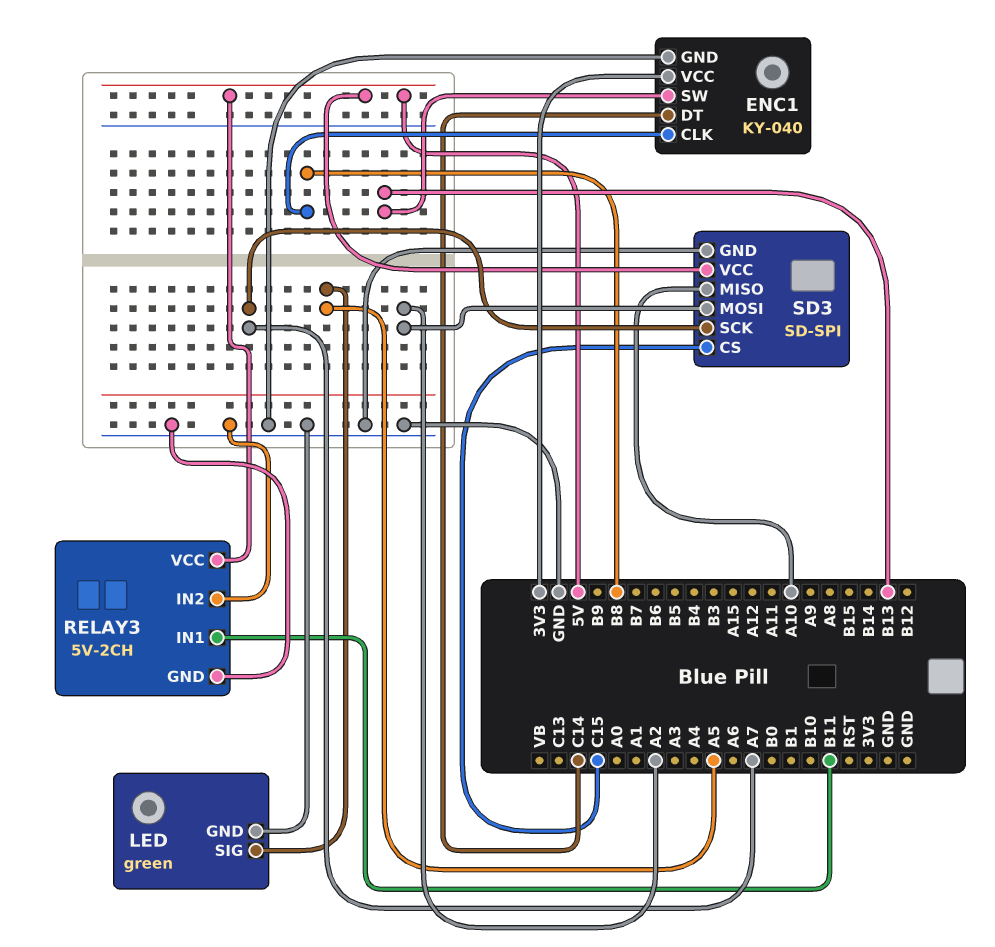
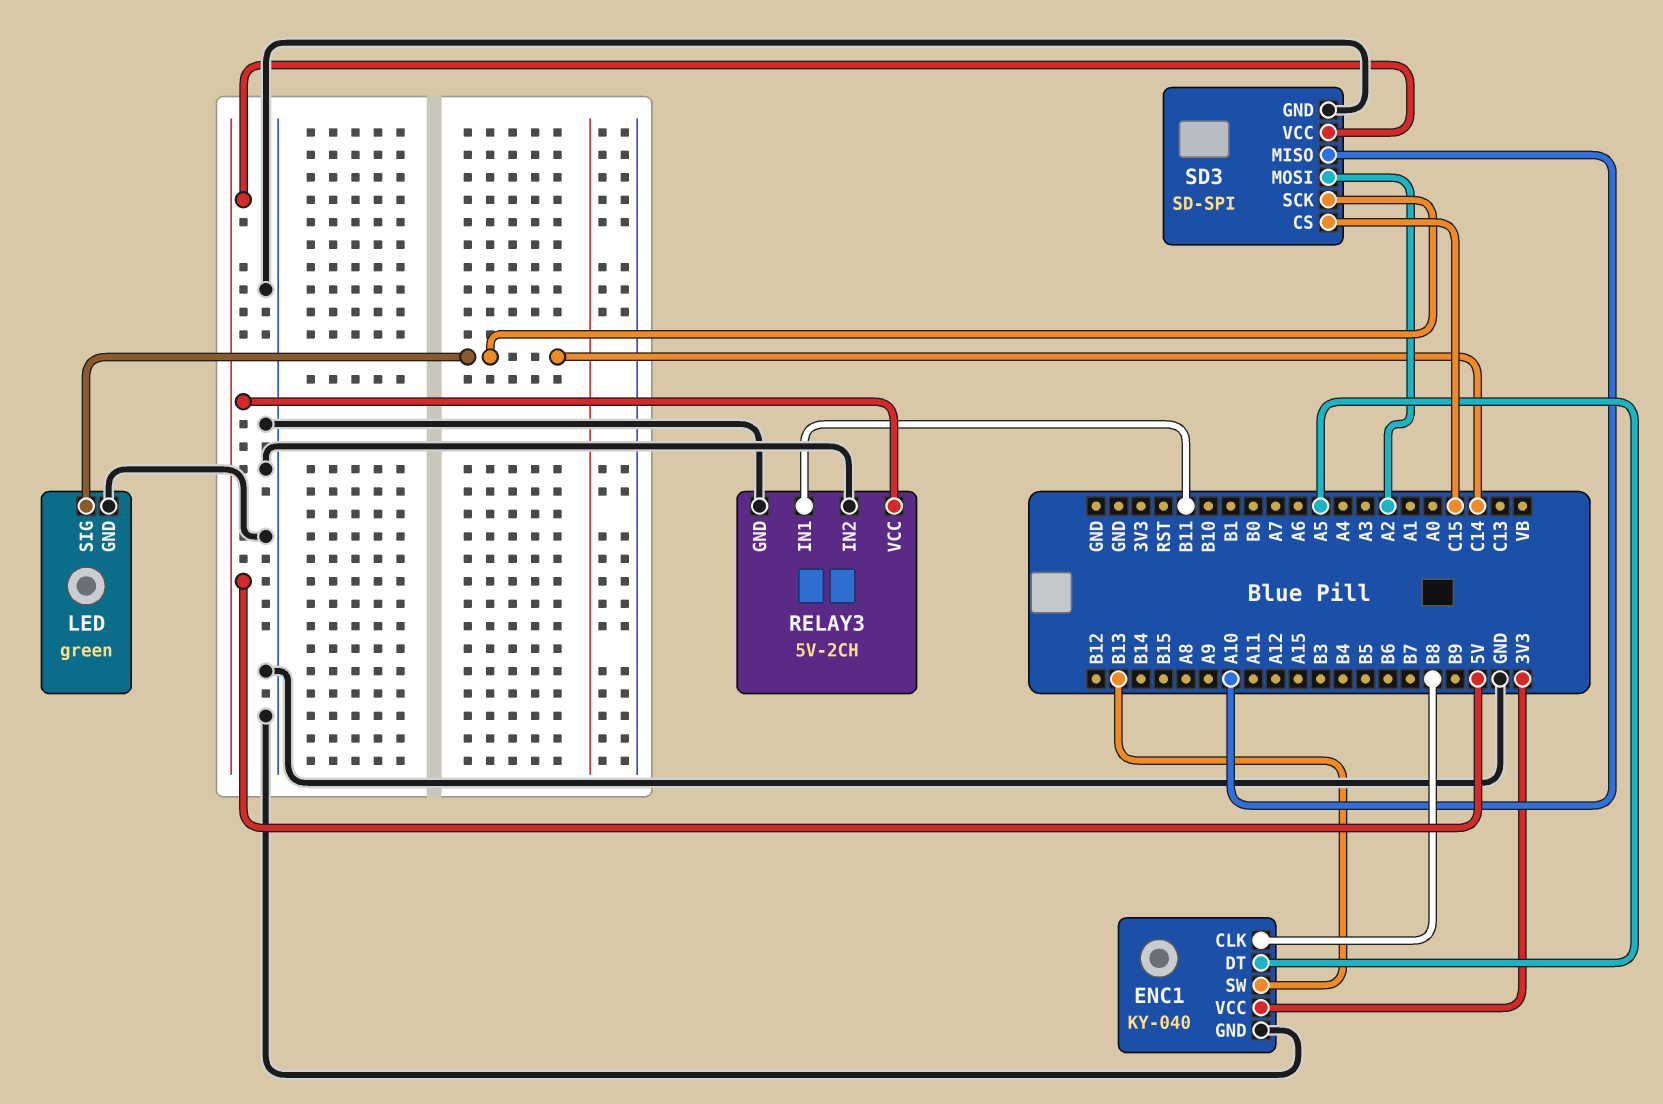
ENC1 pin DT: C14 -> A5
LED pin SIG: A5 -> C14
SD3 pin SCK: A7 -> C14

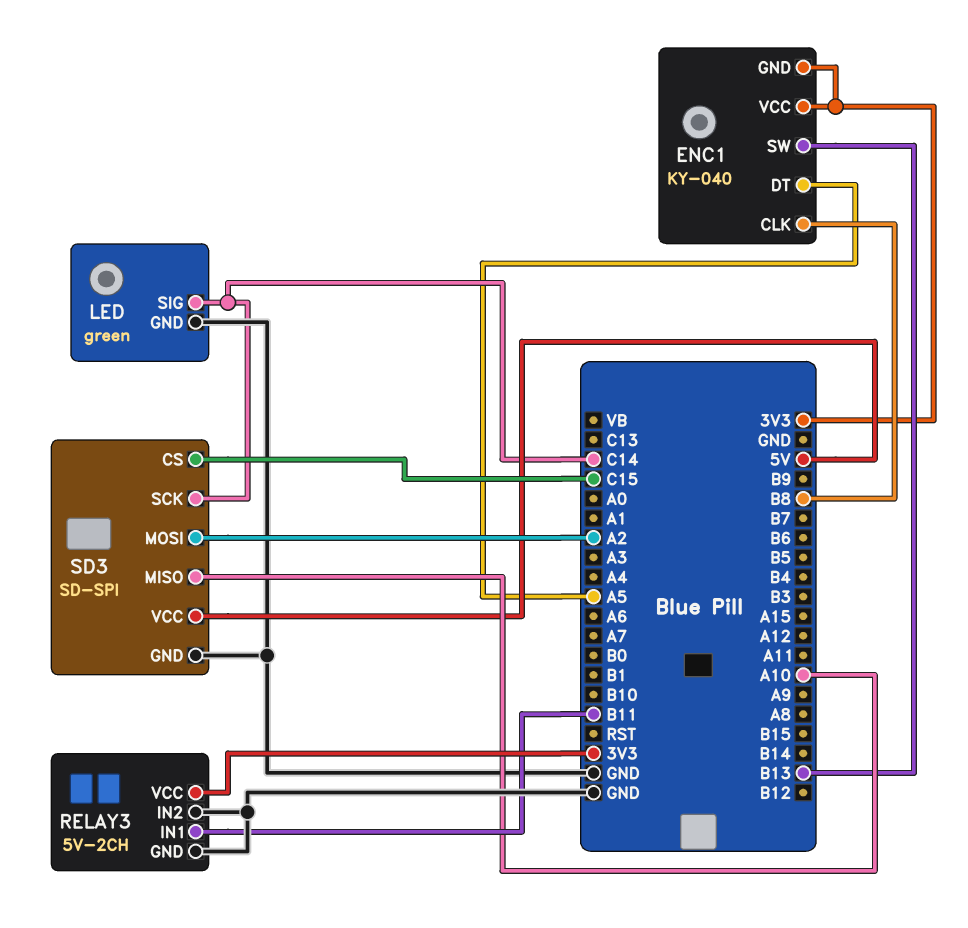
ENC1 pin GND: GND -> 3V3
RELAY3 pin VCC: 5V -> 3V3

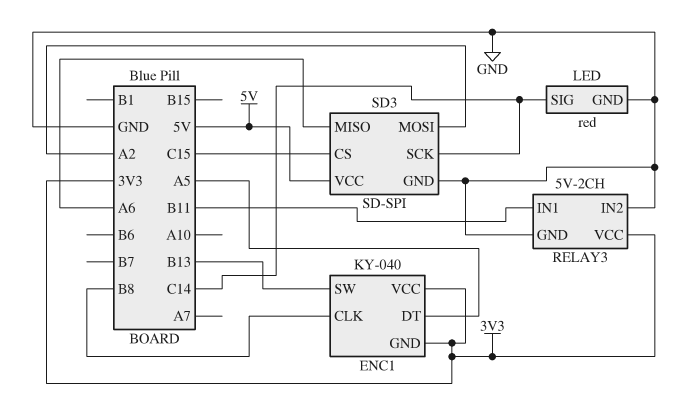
LED: green -> red
SD3 pin MISO: A10 -> A6

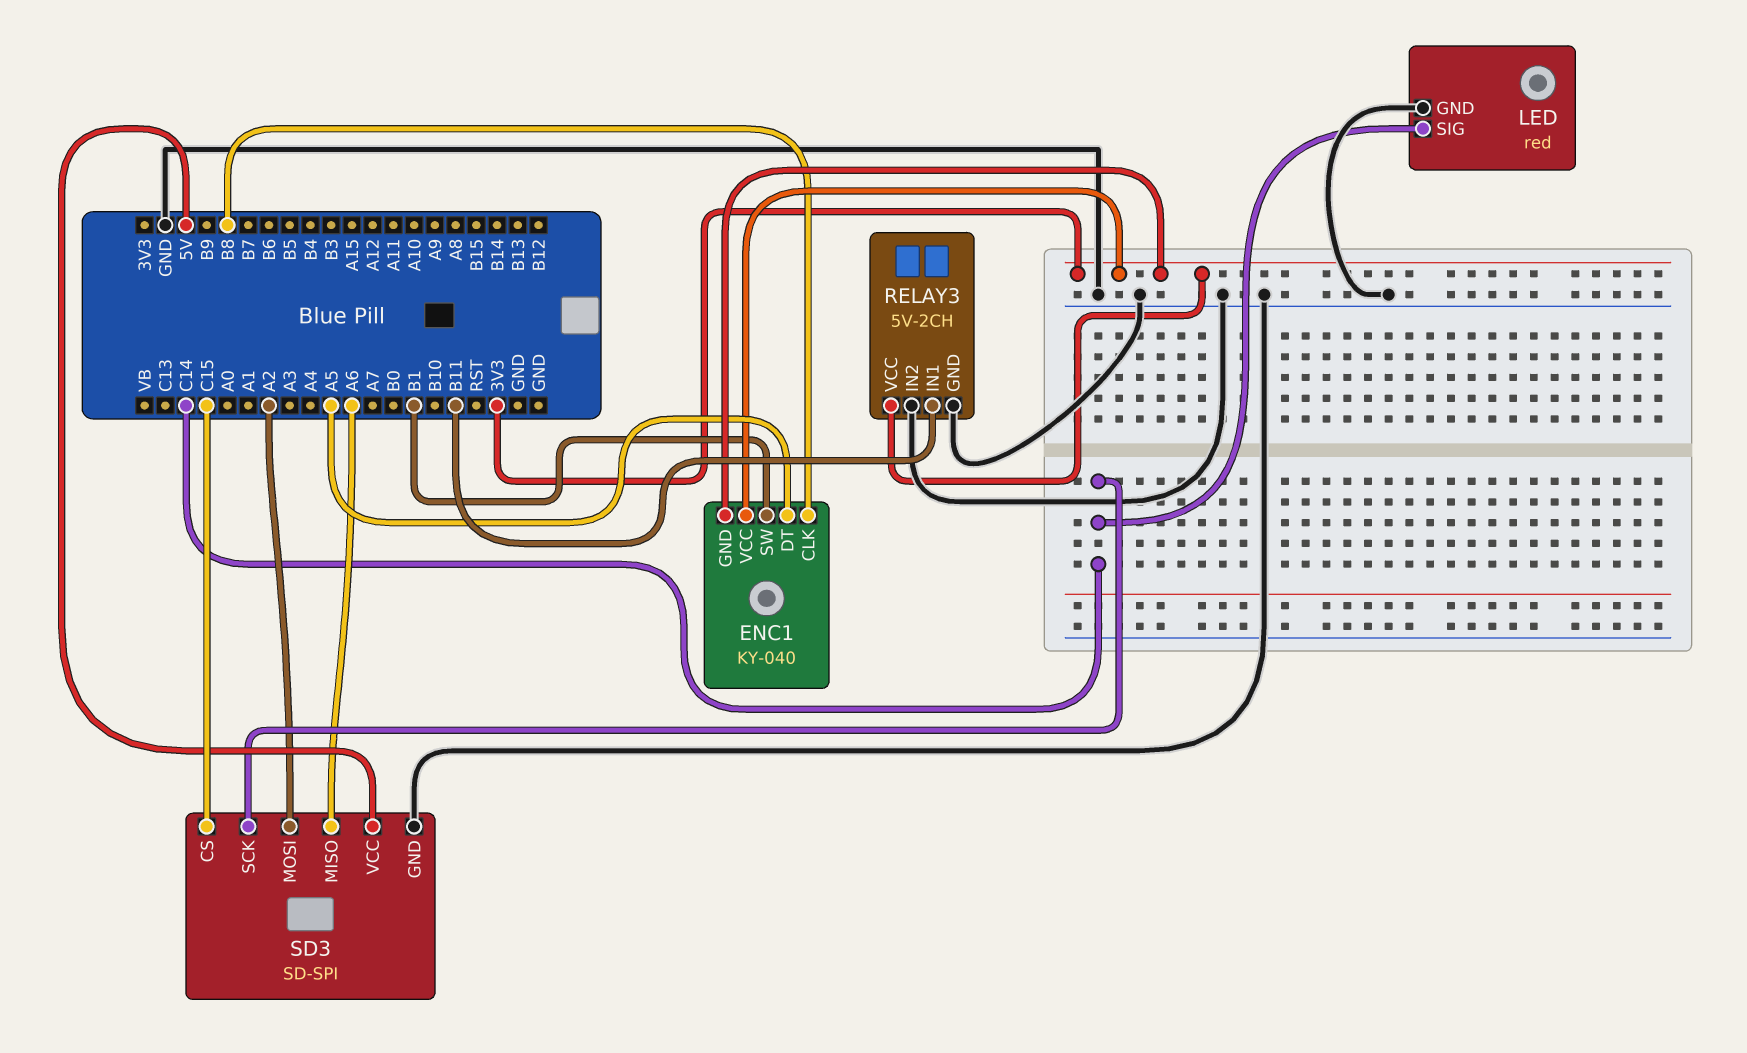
ENC1 pin SW: B13 -> B1

